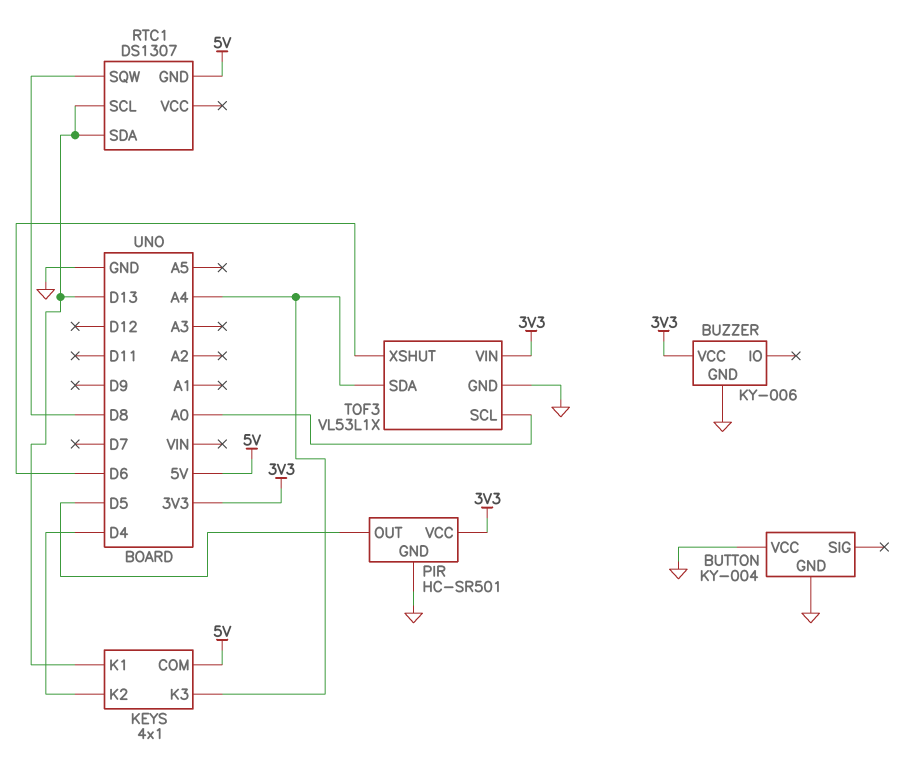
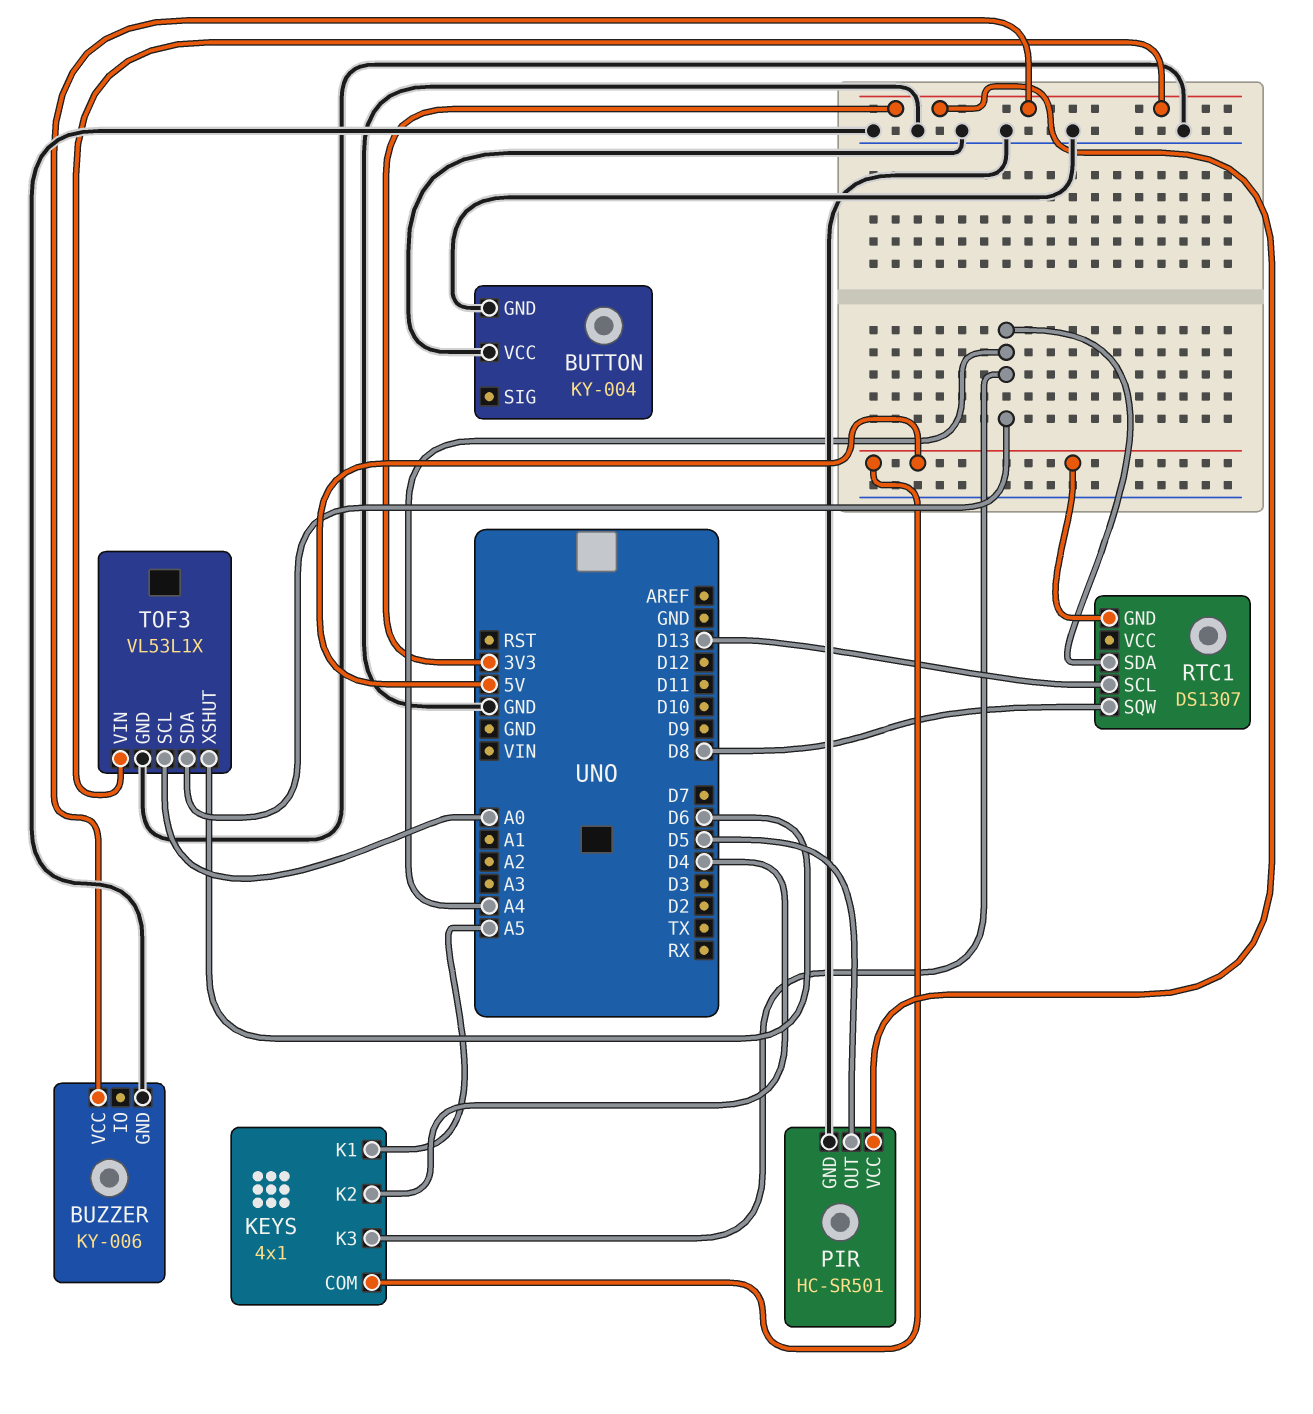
KEYS pin K1: D13 -> A5
RTC1 pin SDA: D13 -> A4

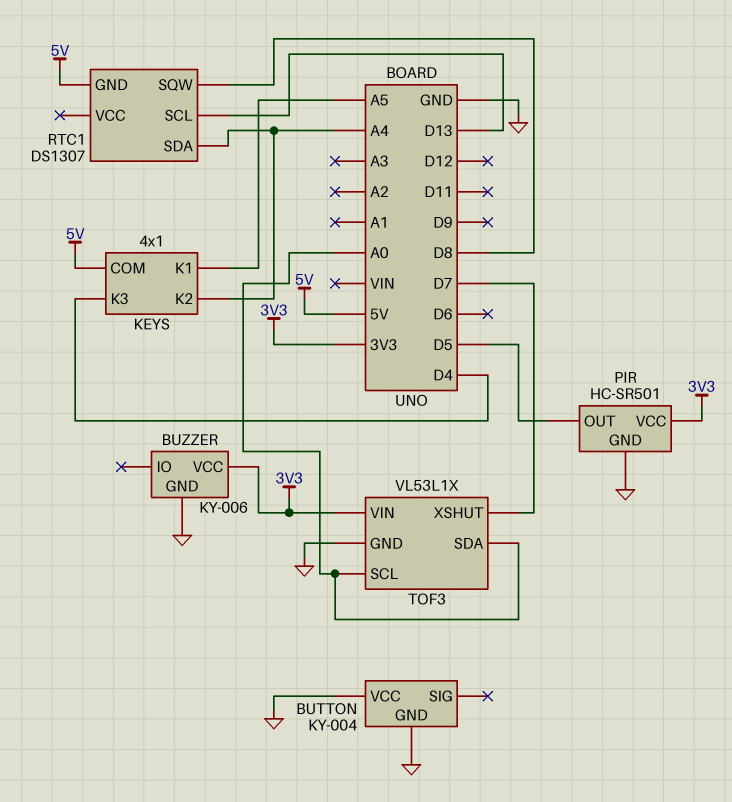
KEYS pin K2: D4 -> A4
KEYS pin K3: A4 -> D4
TOF3 pin SDA: A4 -> A0
TOF3 pin XSHUT: D6 -> D7

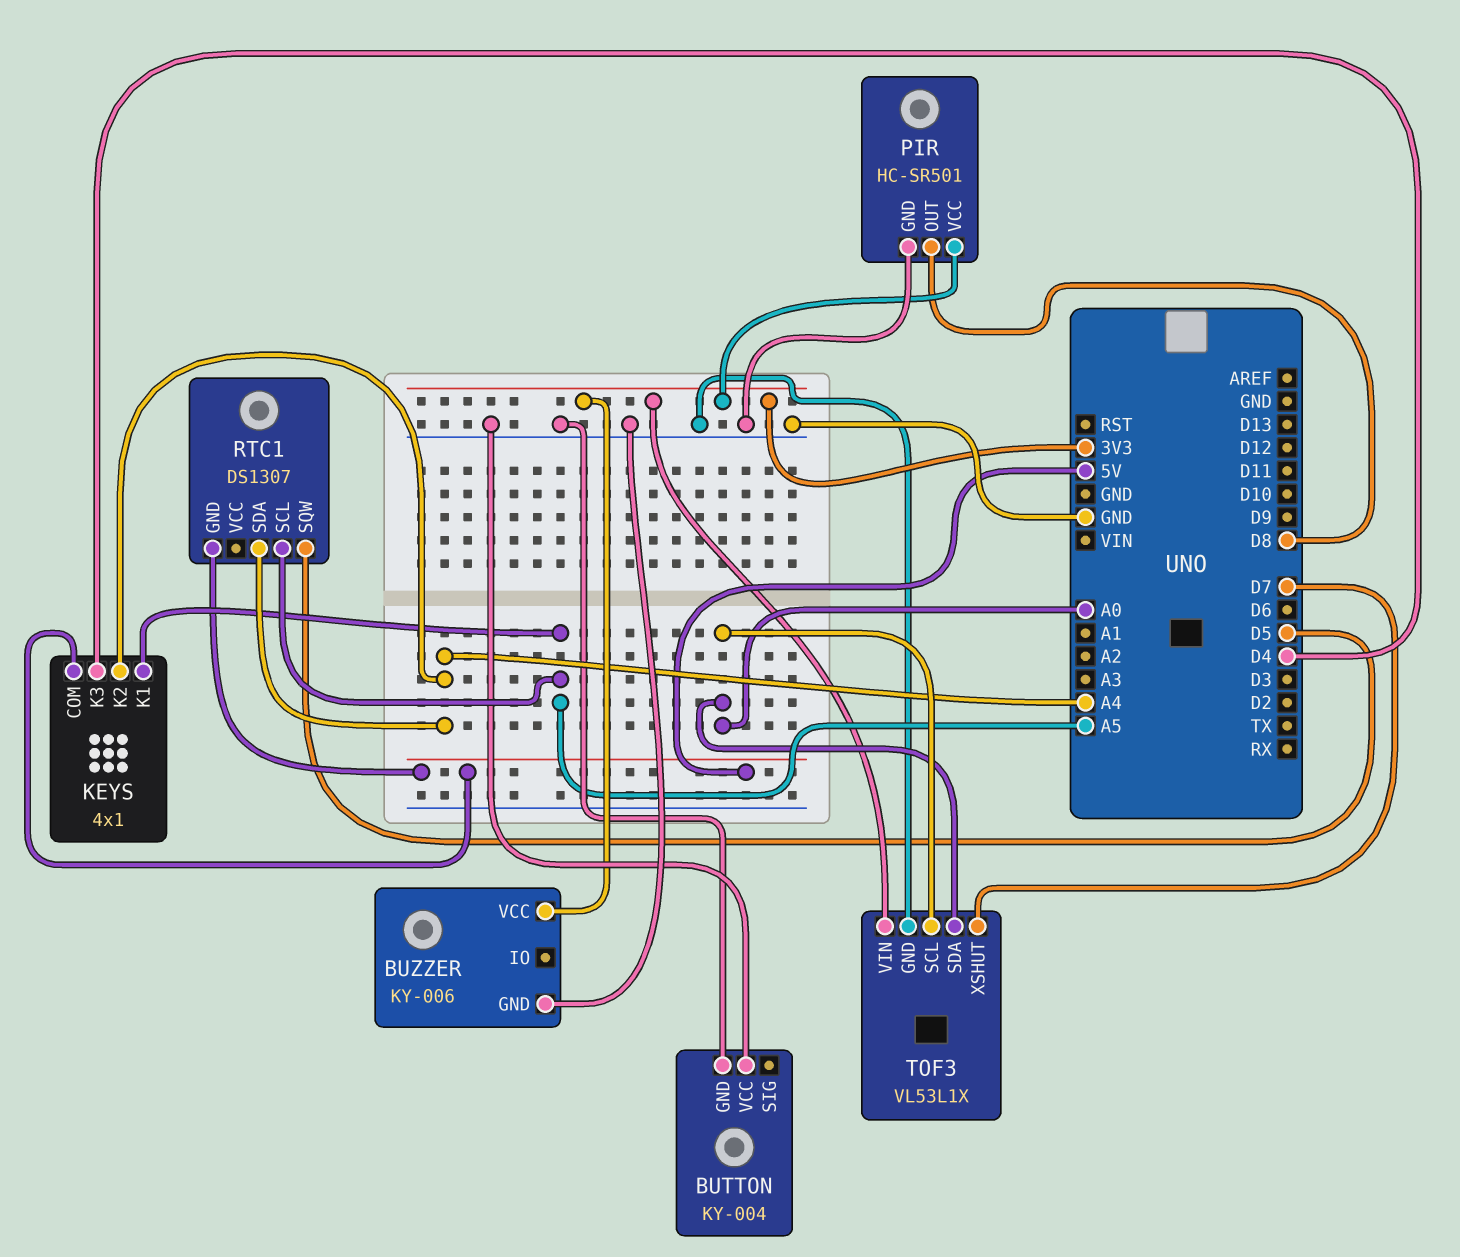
PIR pin OUT: D5 -> D8
RTC1 pin SCL: D13 -> A5
RTC1 pin SQW: D8 -> D5

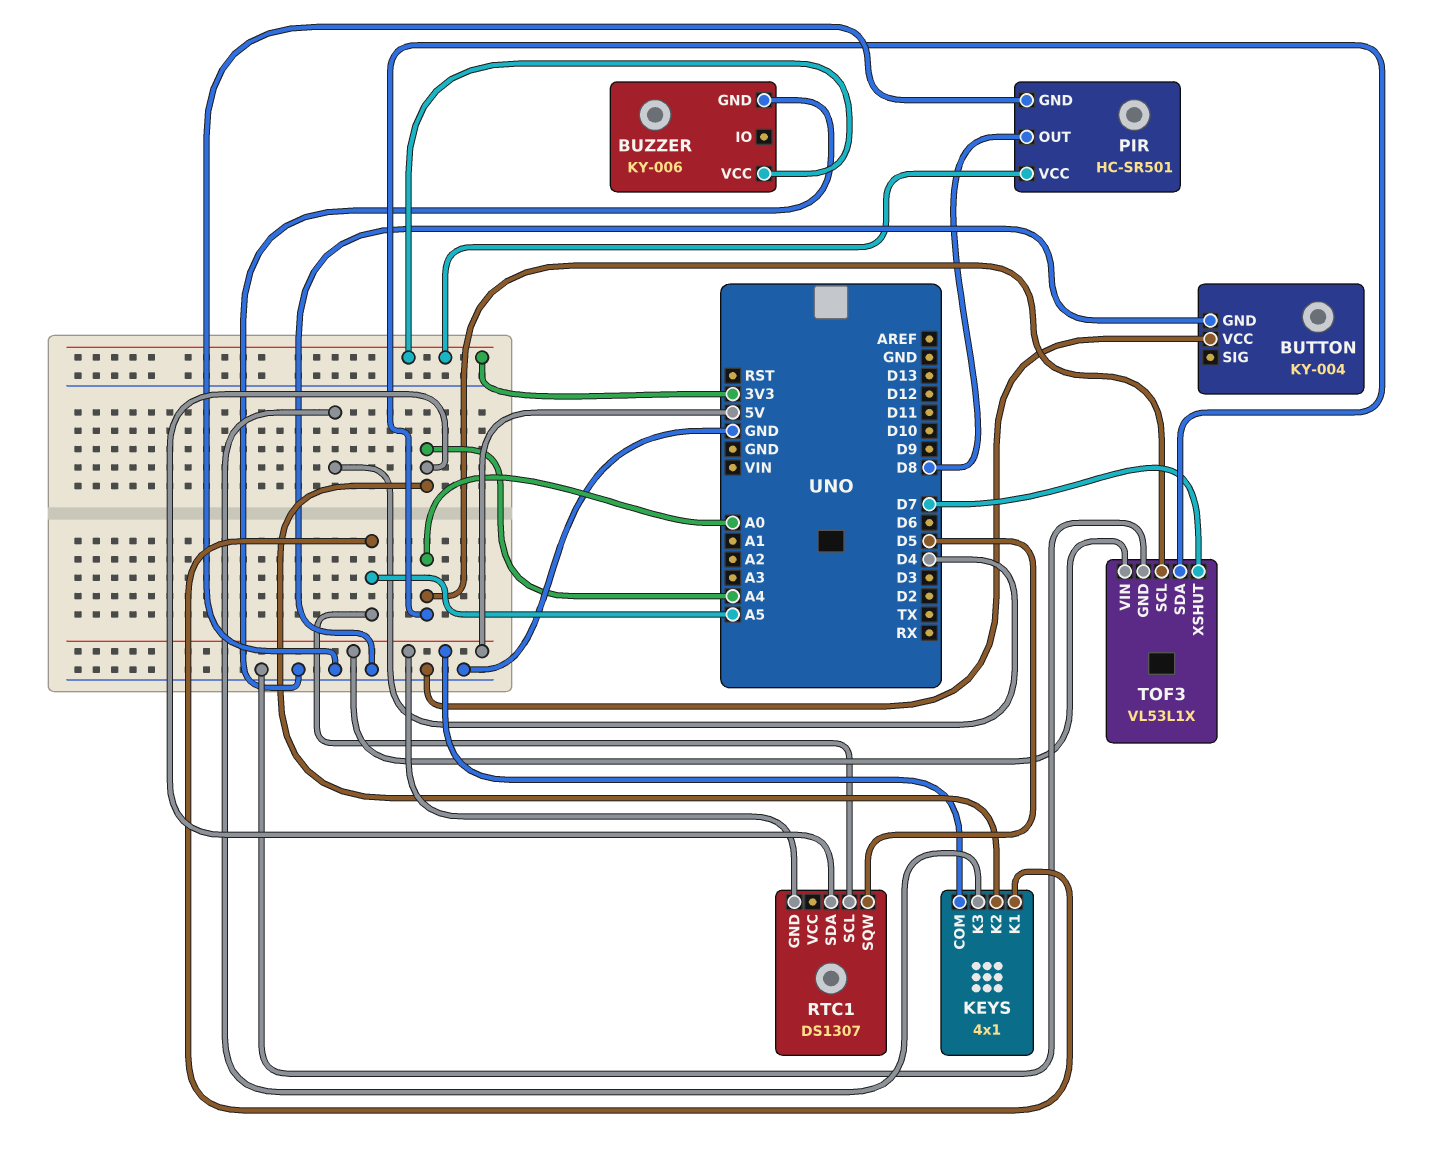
TOF3 pin VIN: 3V3 -> 5V

